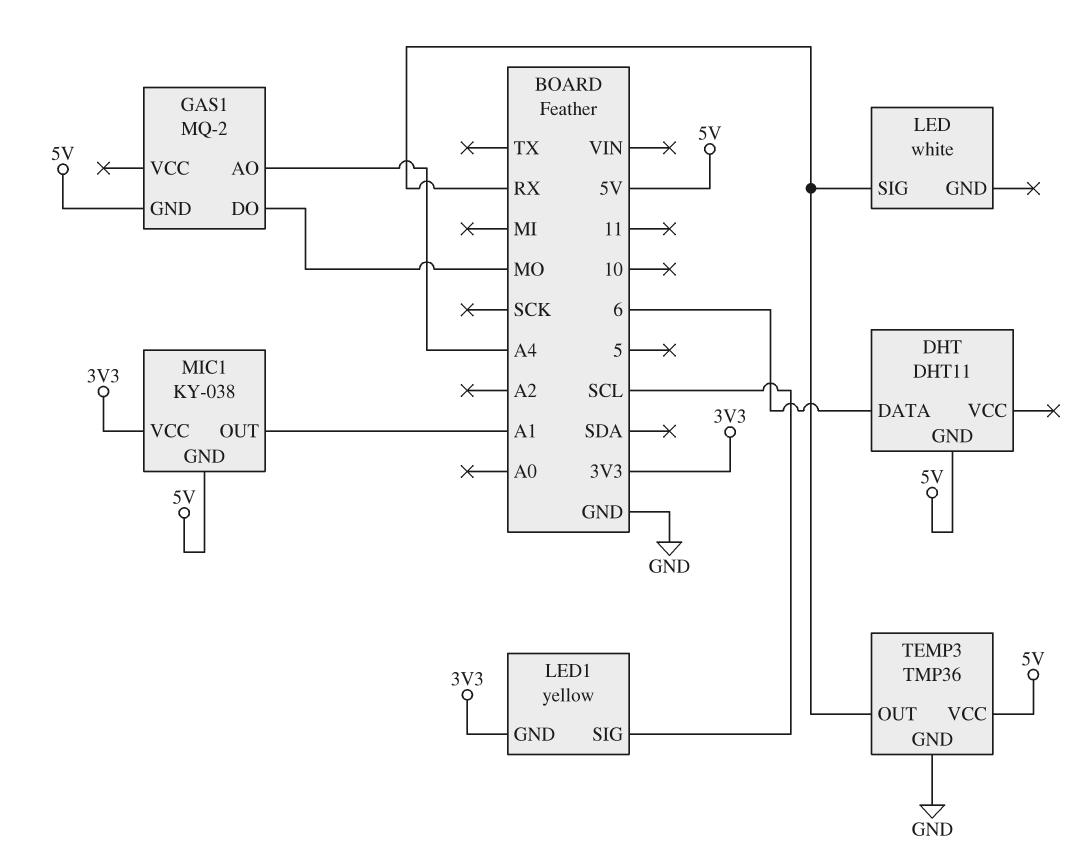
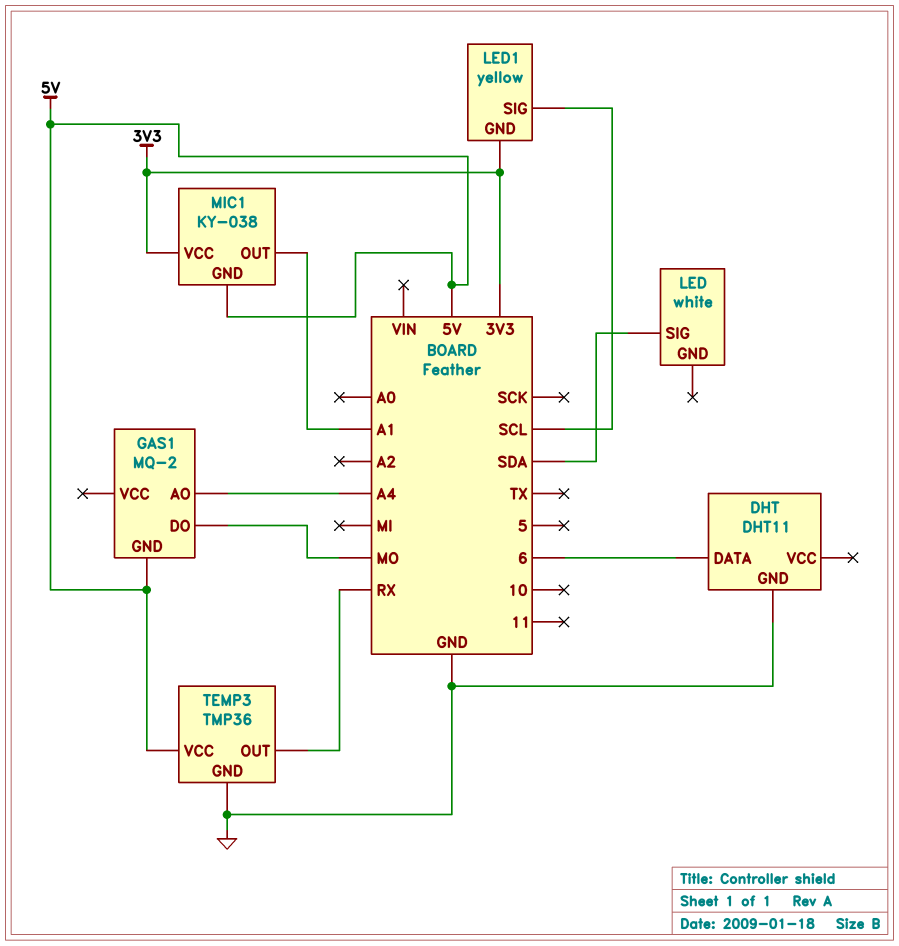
DHT pin GND: 5V -> GND
LED pin SIG: RX -> SDA

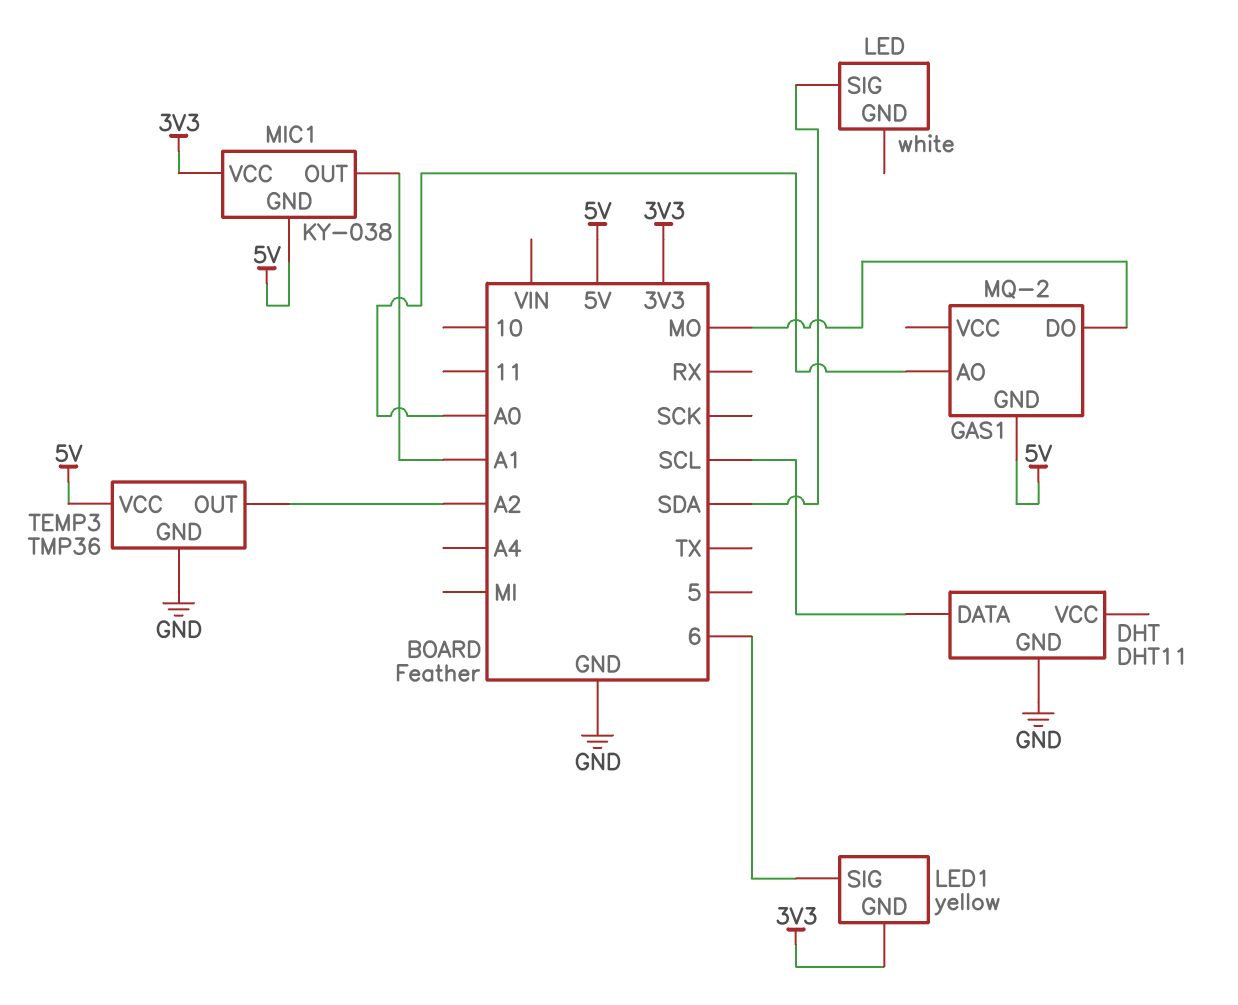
DHT pin DATA: 6 -> SCL
GAS1 pin AO: A4 -> A0
LED1 pin SIG: SCL -> 6
TEMP3 pin OUT: RX -> A2

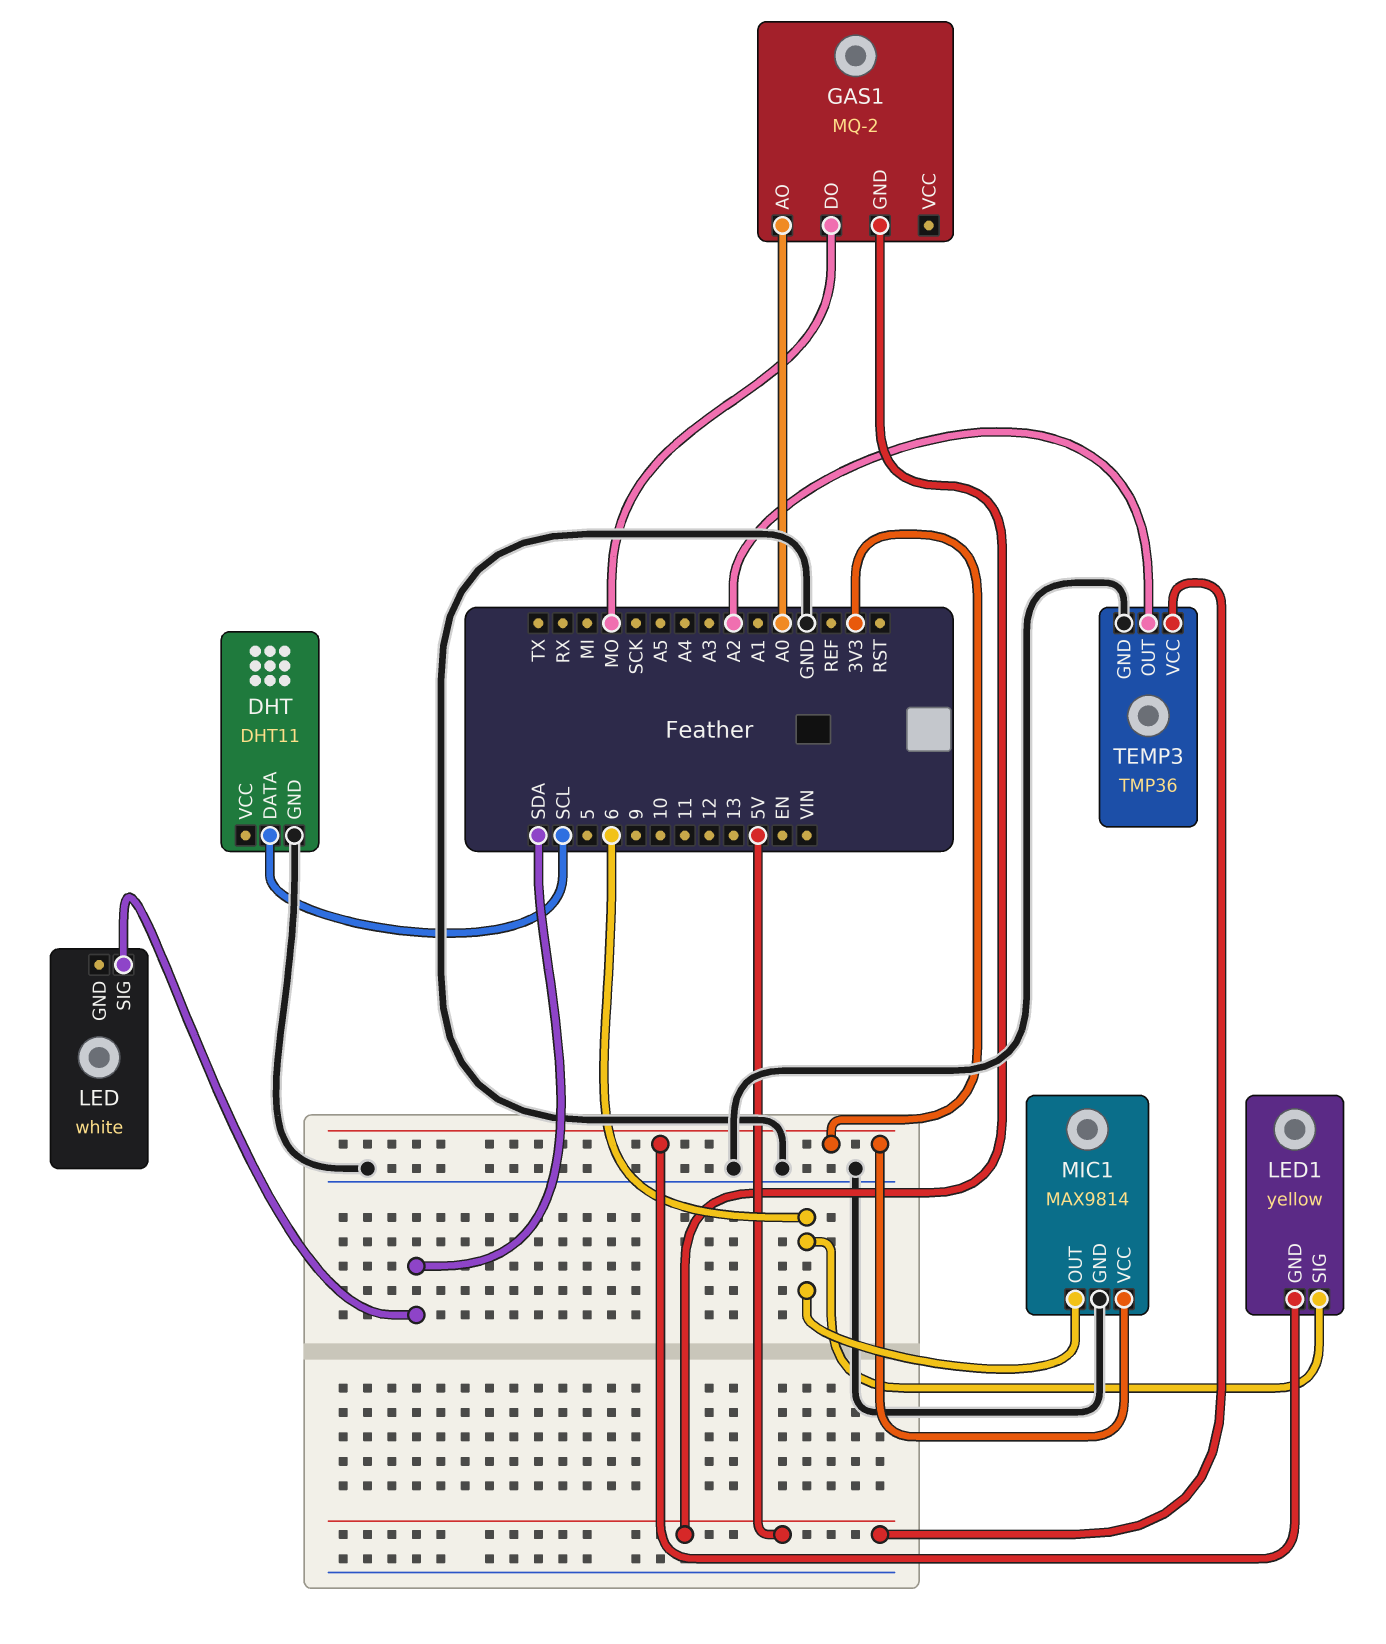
MIC1: KY-038 -> MAX9814
MIC1 pin GND: 5V -> GND
MIC1 pin OUT: A1 -> 6

